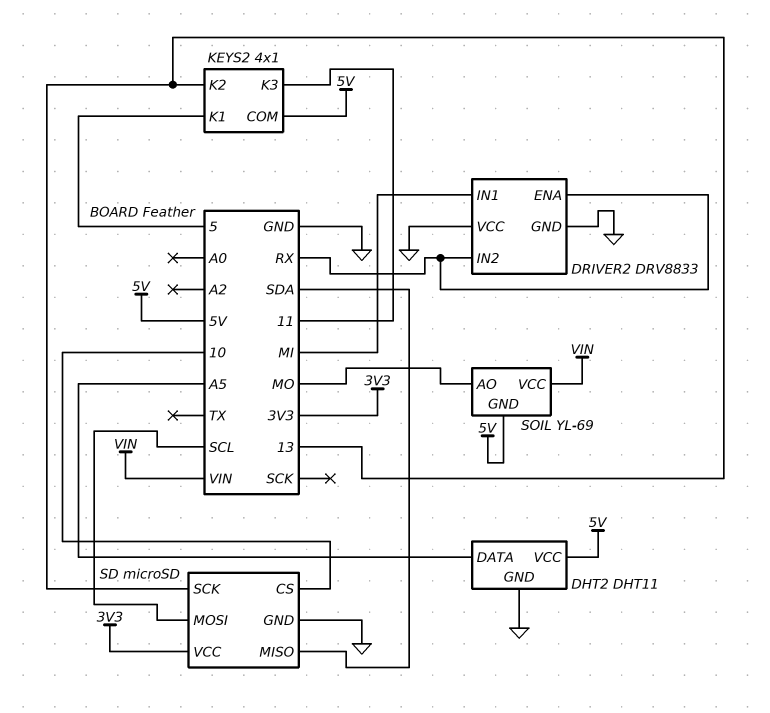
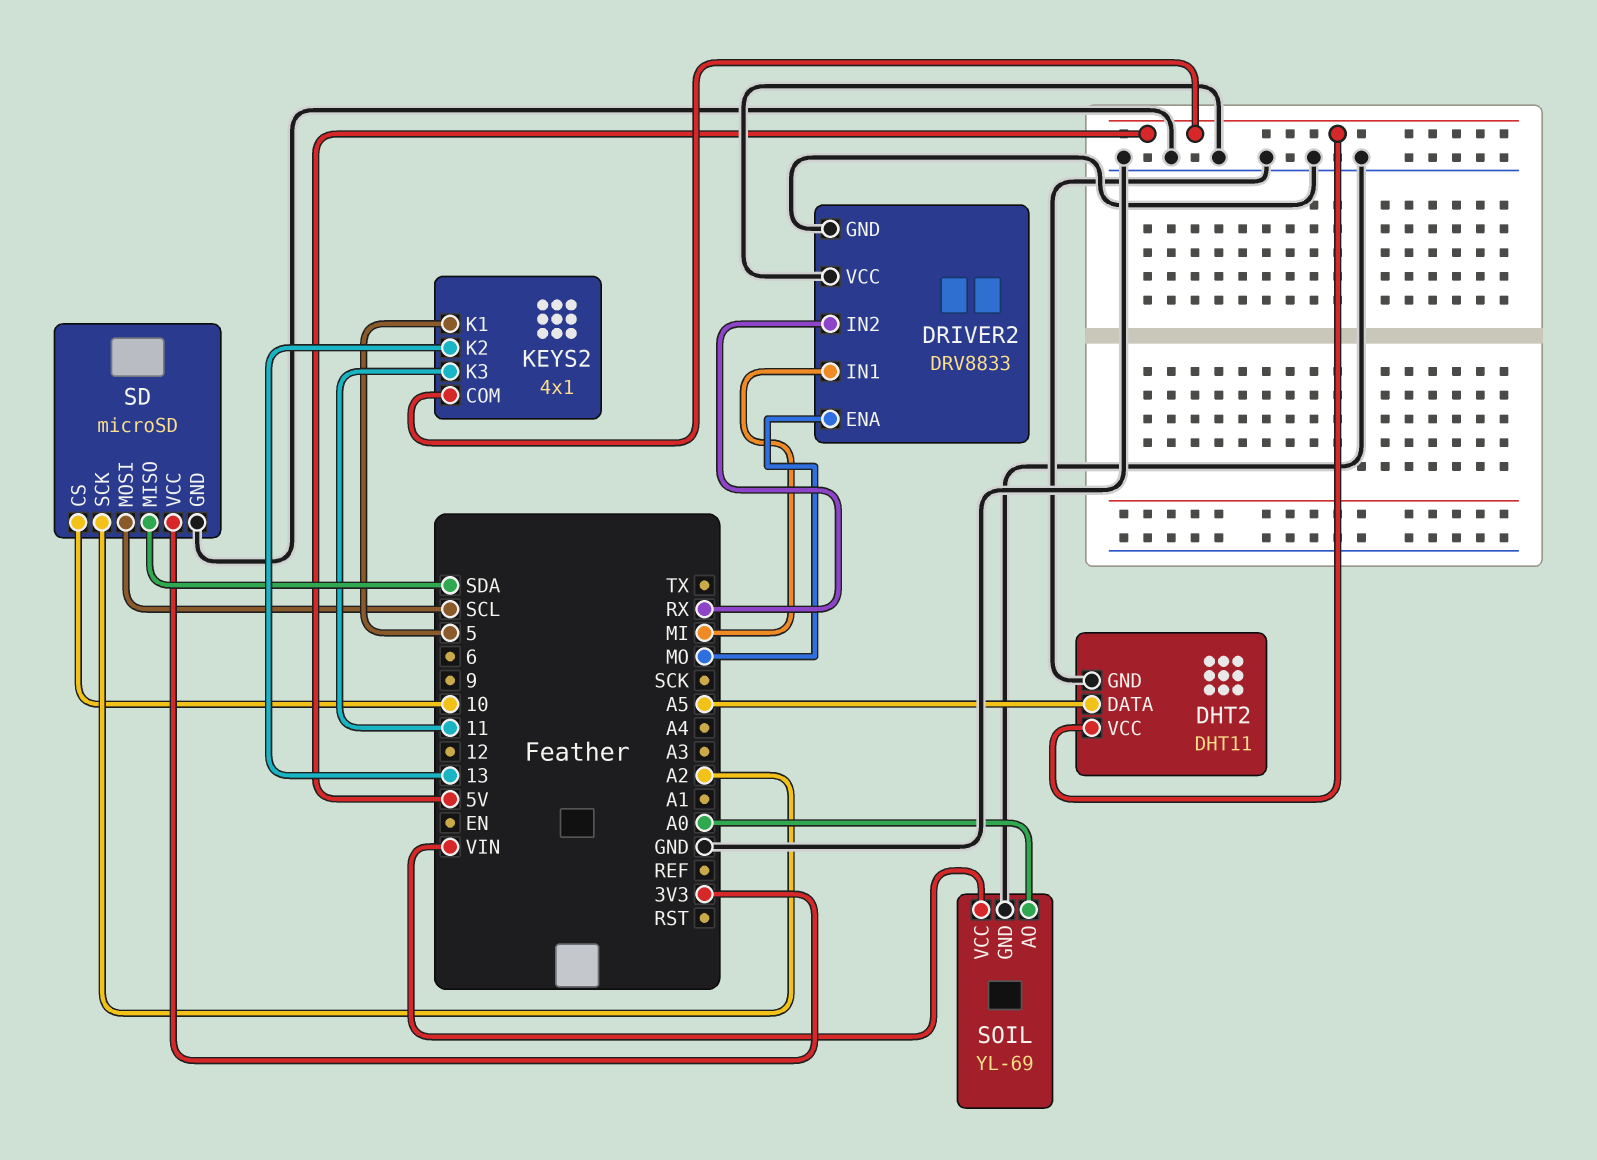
DRIVER2 pin ENA: RX -> MO
SD pin SCK: 13 -> A2
SOIL pin AO: MO -> A0
SOIL pin GND: 5V -> GND

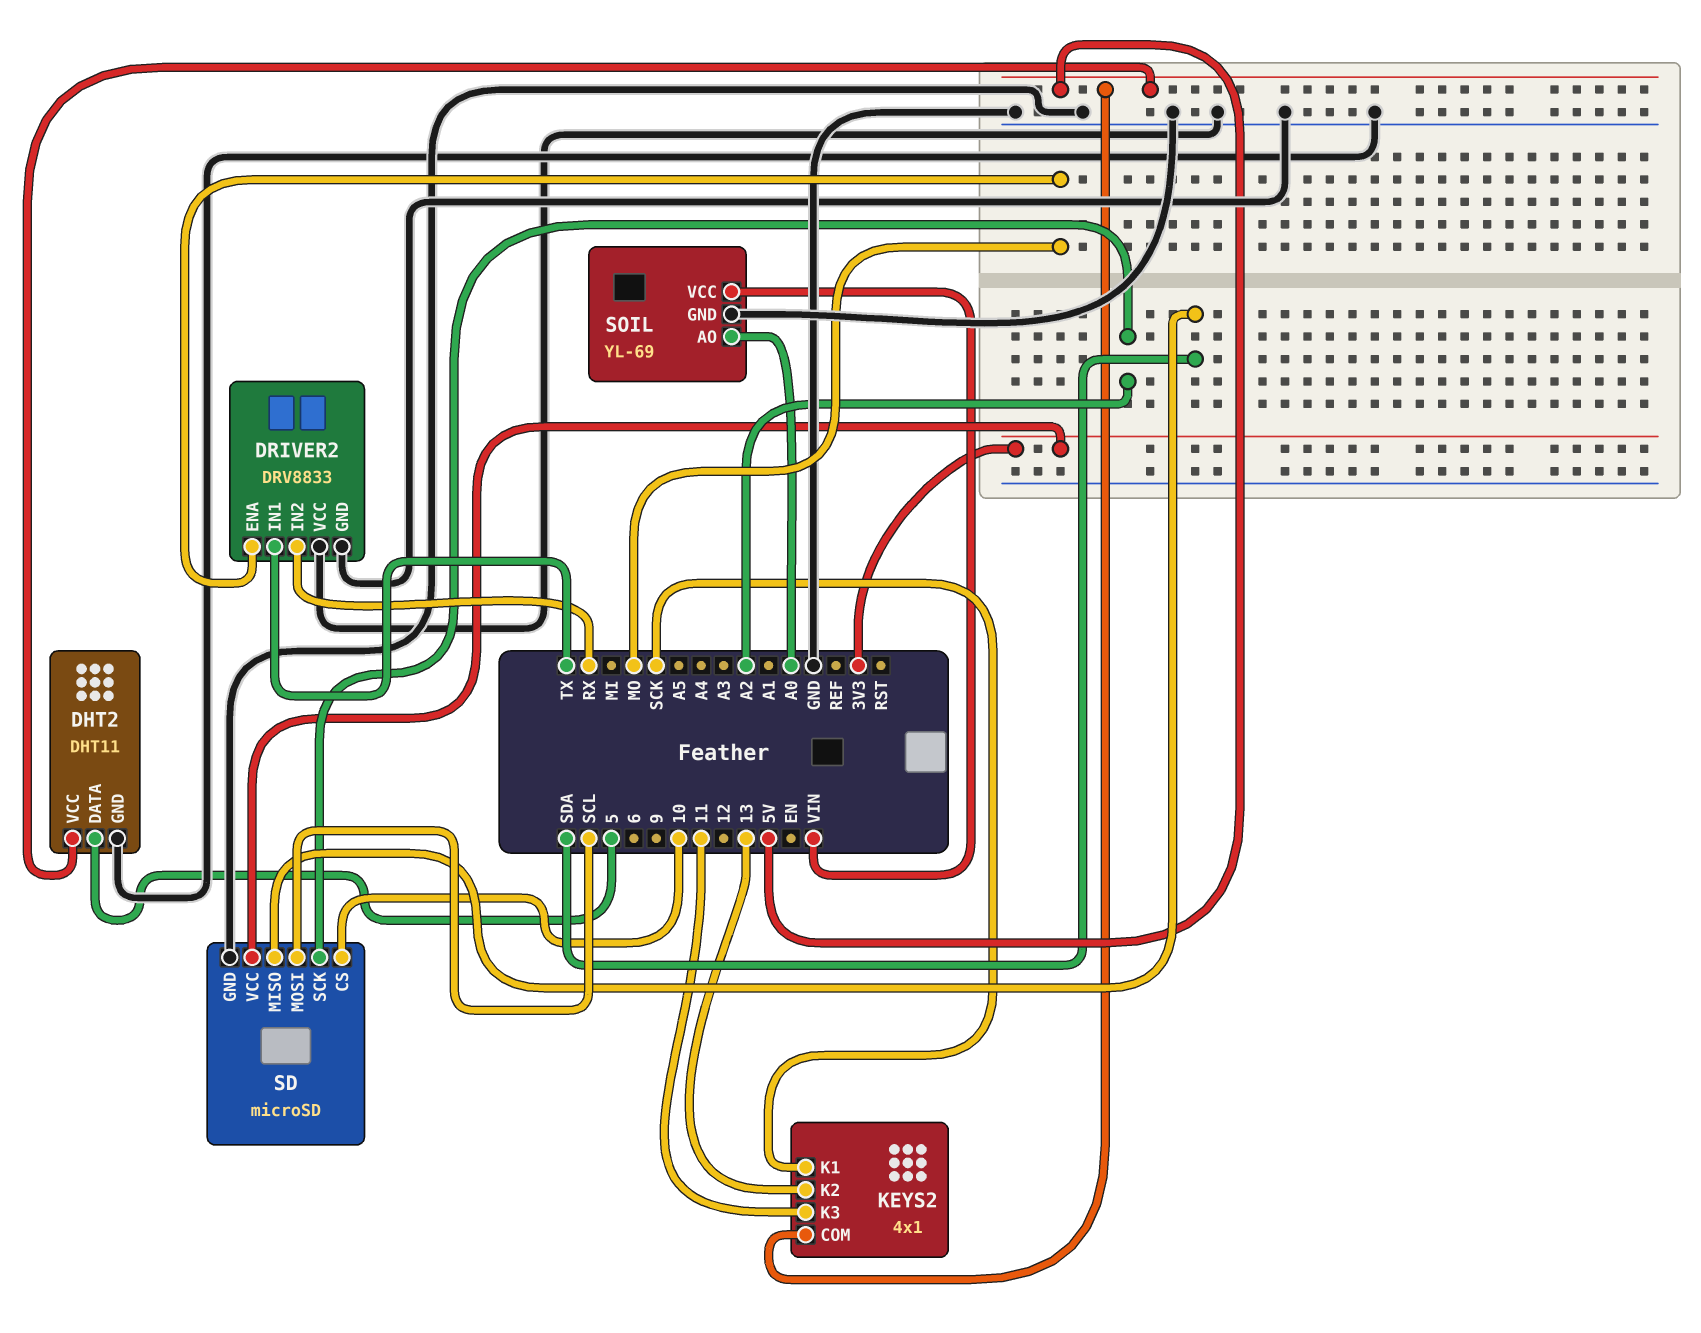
DHT2 pin DATA: A5 -> 5
DRIVER2 pin IN1: MI -> TX
KEYS2 pin K1: 5 -> SCK

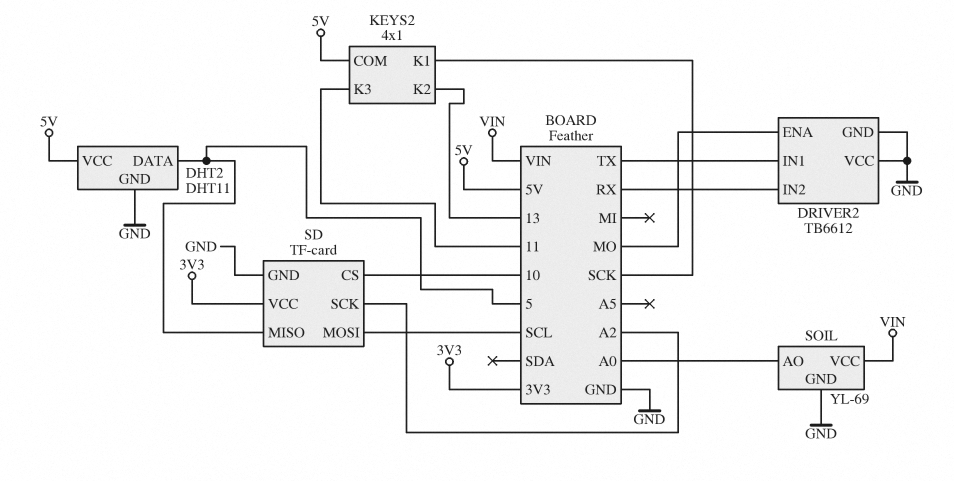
DRIVER2: DRV8833 -> TB6612
SD: microSD -> TF-card
SD pin MISO: SDA -> 5

